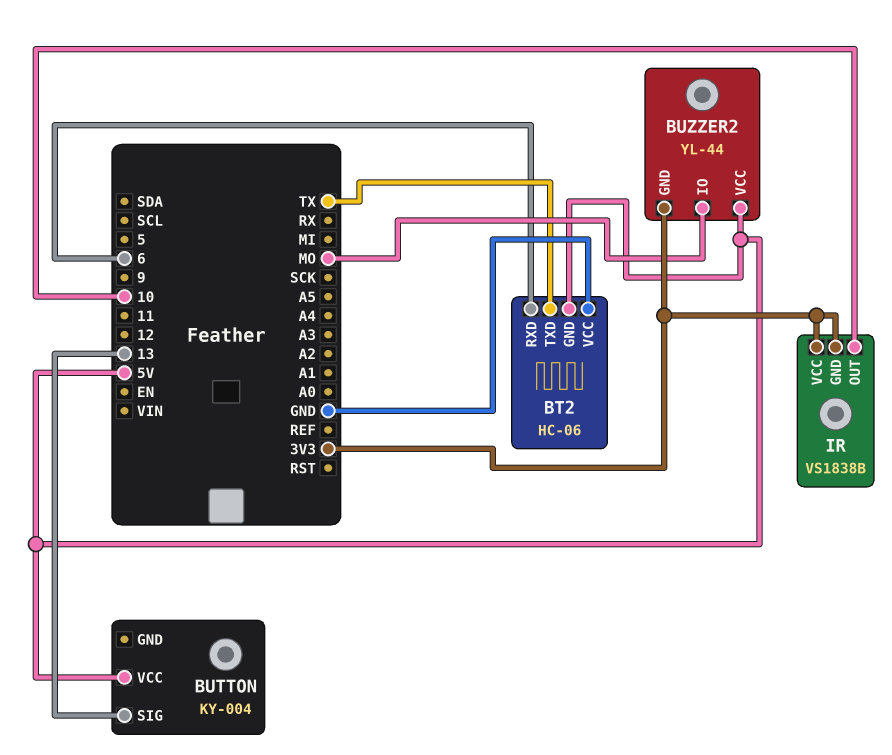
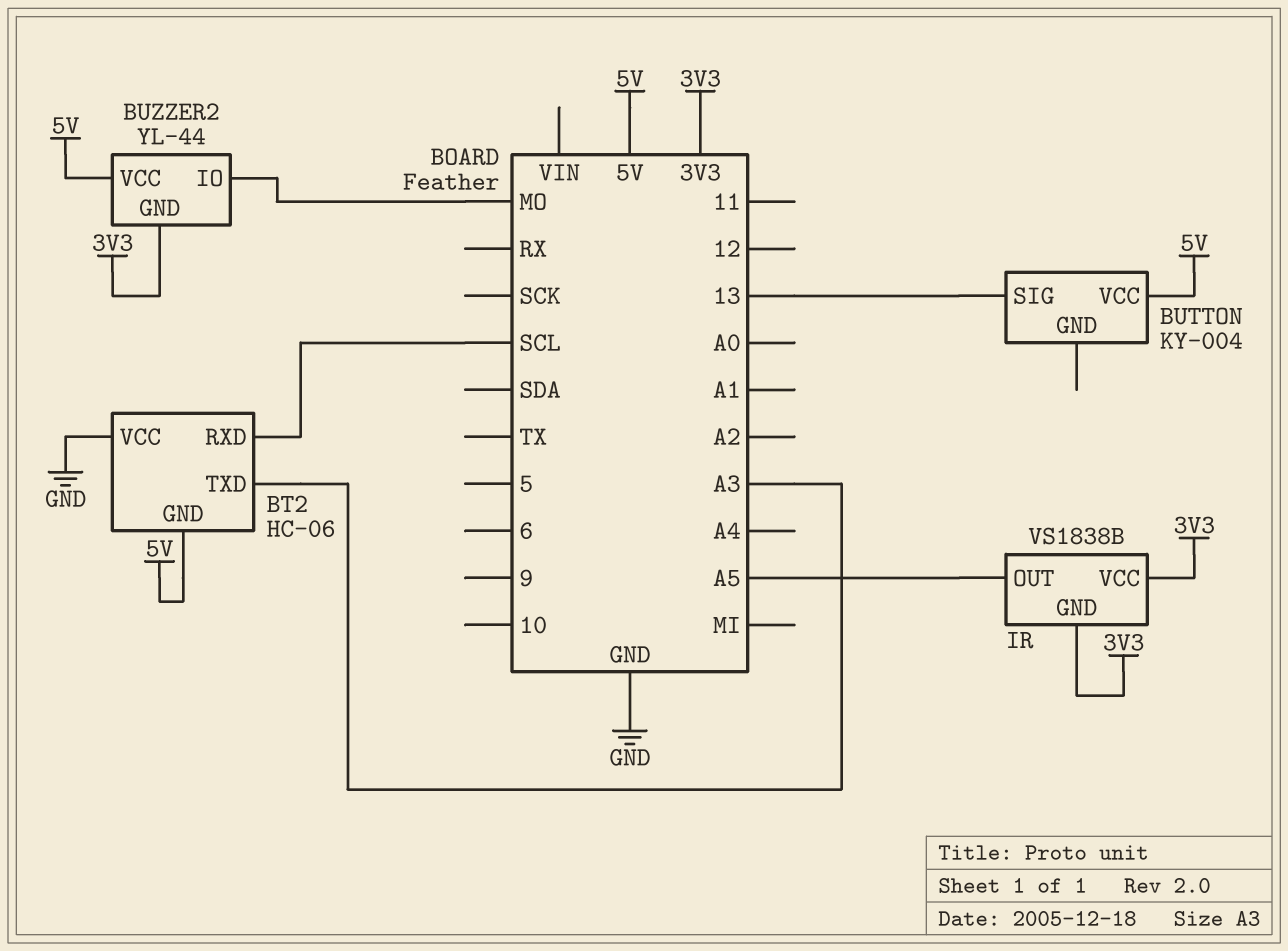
BT2 pin RXD: 6 -> SCL
BT2 pin TXD: TX -> A3
IR pin OUT: 10 -> A5

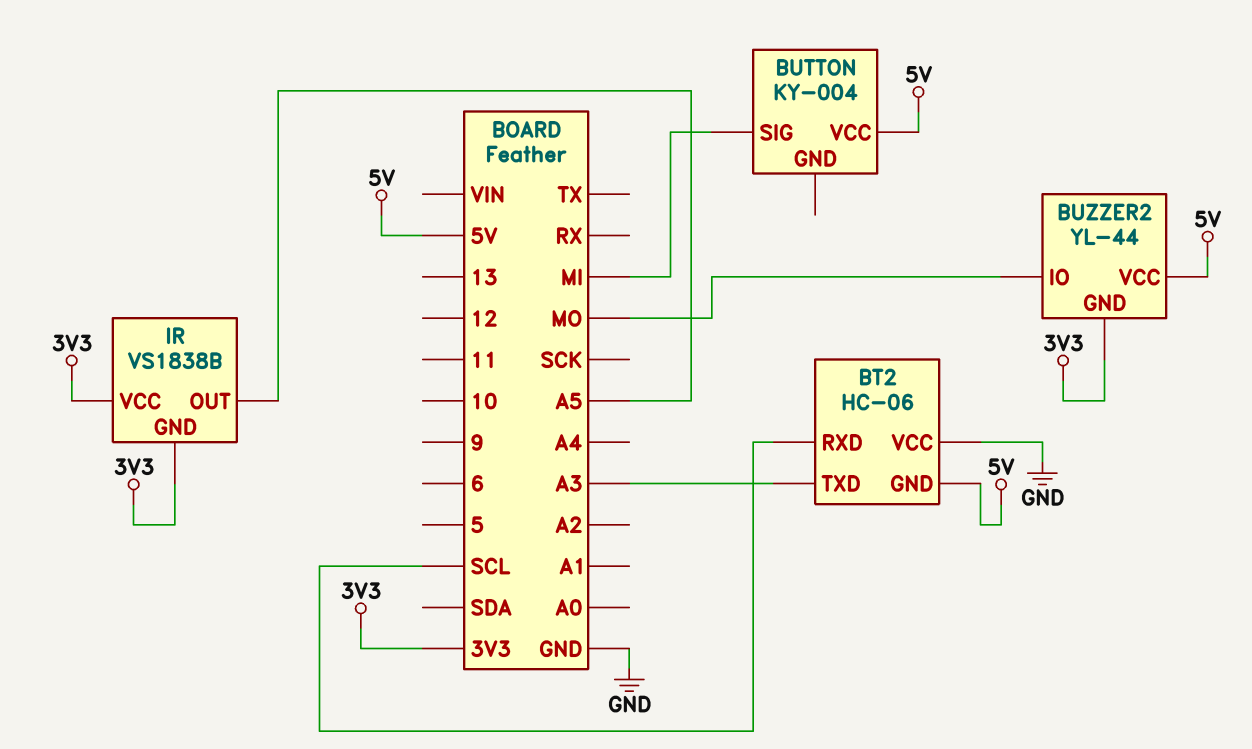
BUTTON pin SIG: 13 -> MI

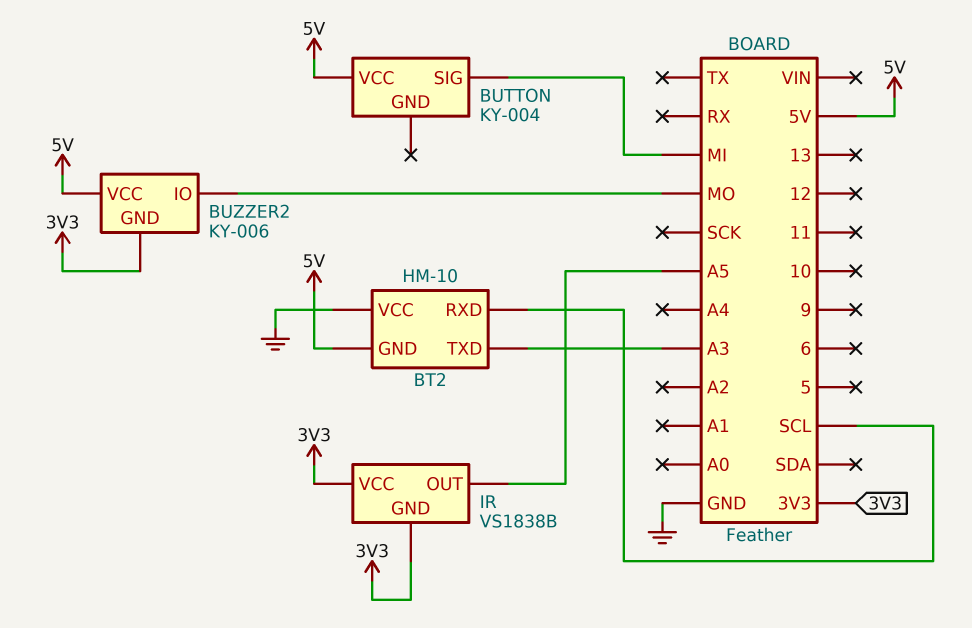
BT2: HC-06 -> HM-10
BUZZER2: YL-44 -> KY-006

